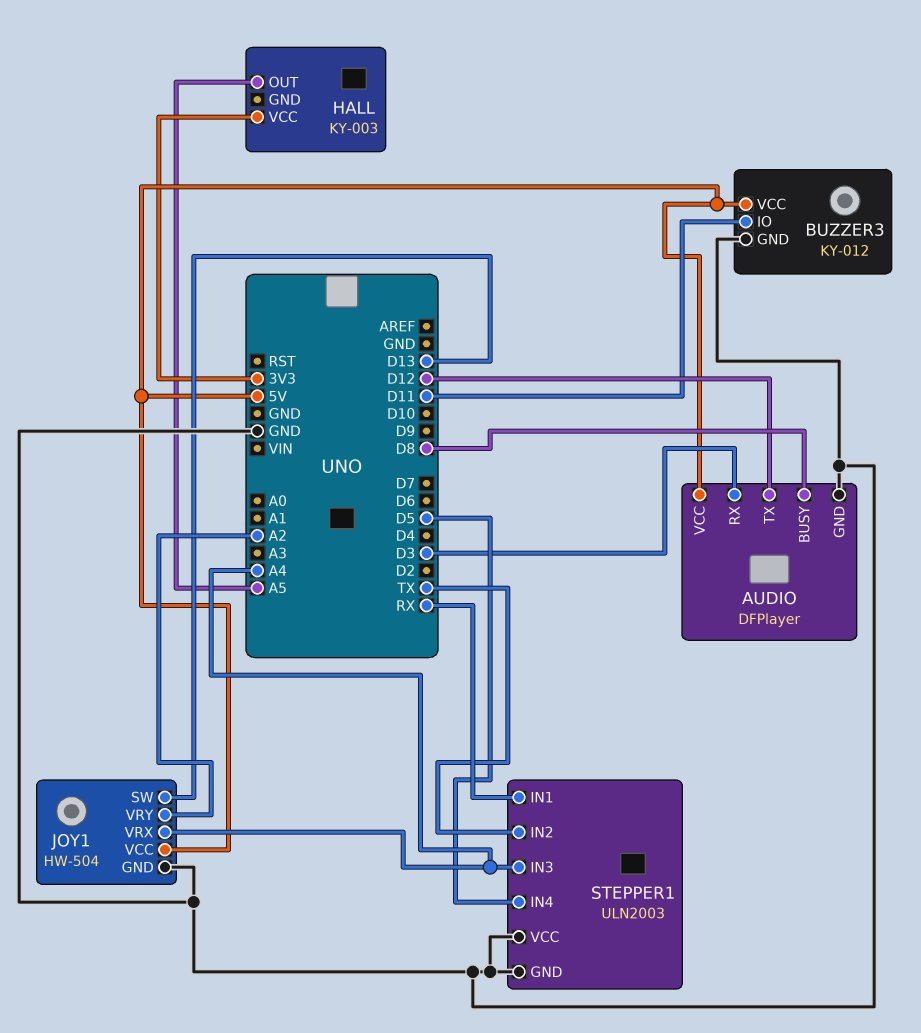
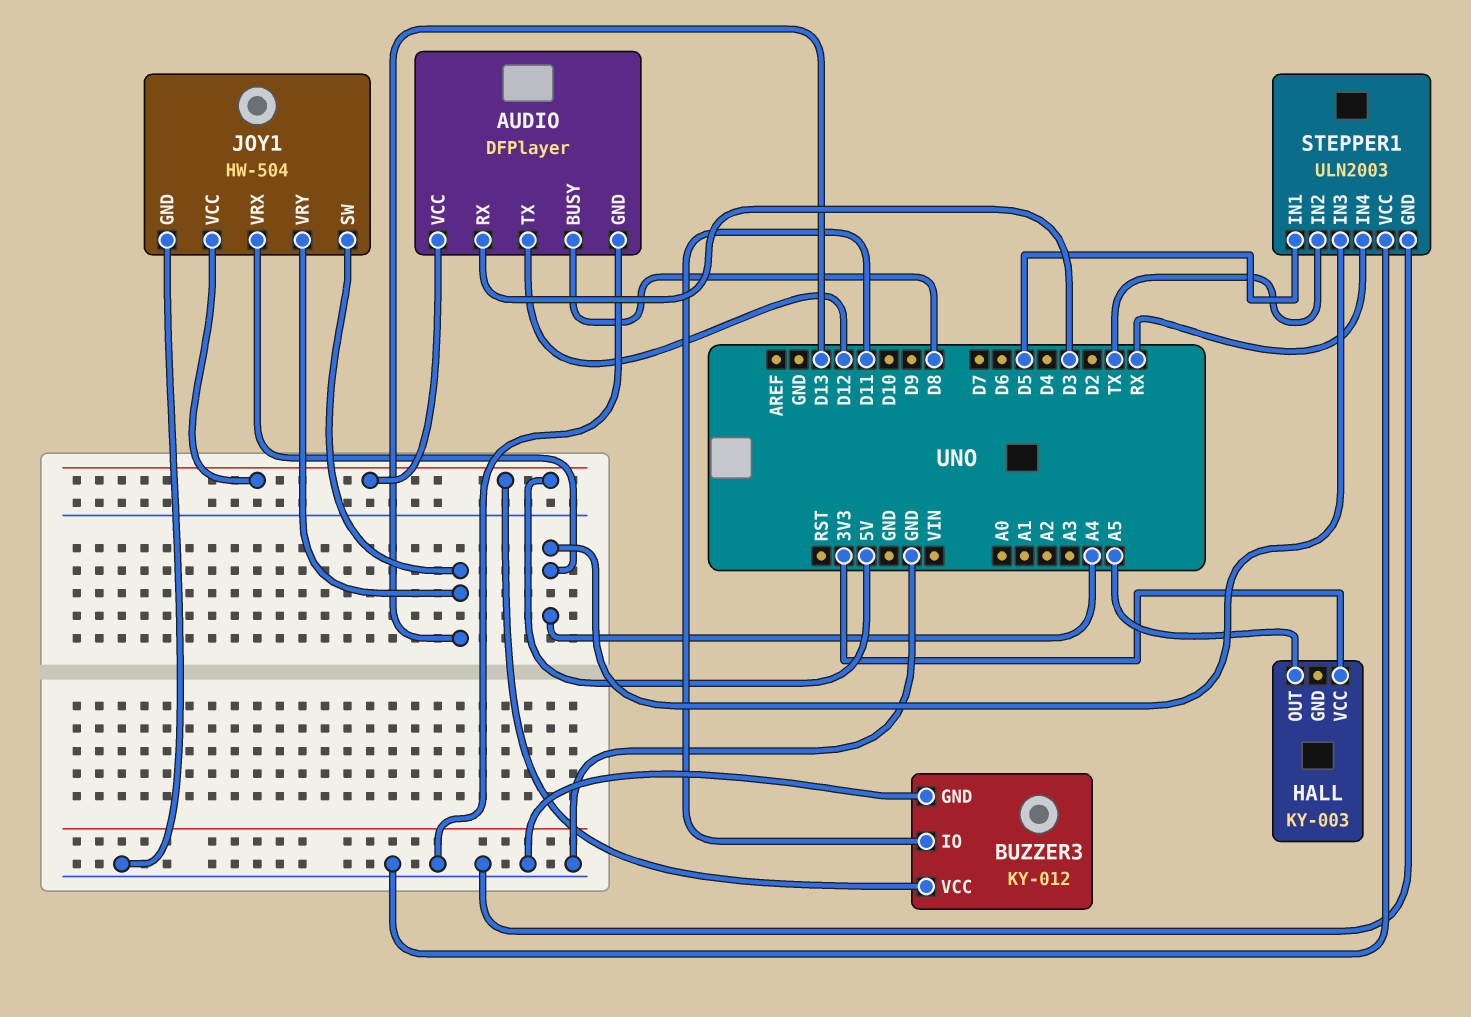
JOY1 pin VRY: A2 -> D13
STEPPER1 pin IN1: RX -> D5
STEPPER1 pin IN4: D5 -> RX

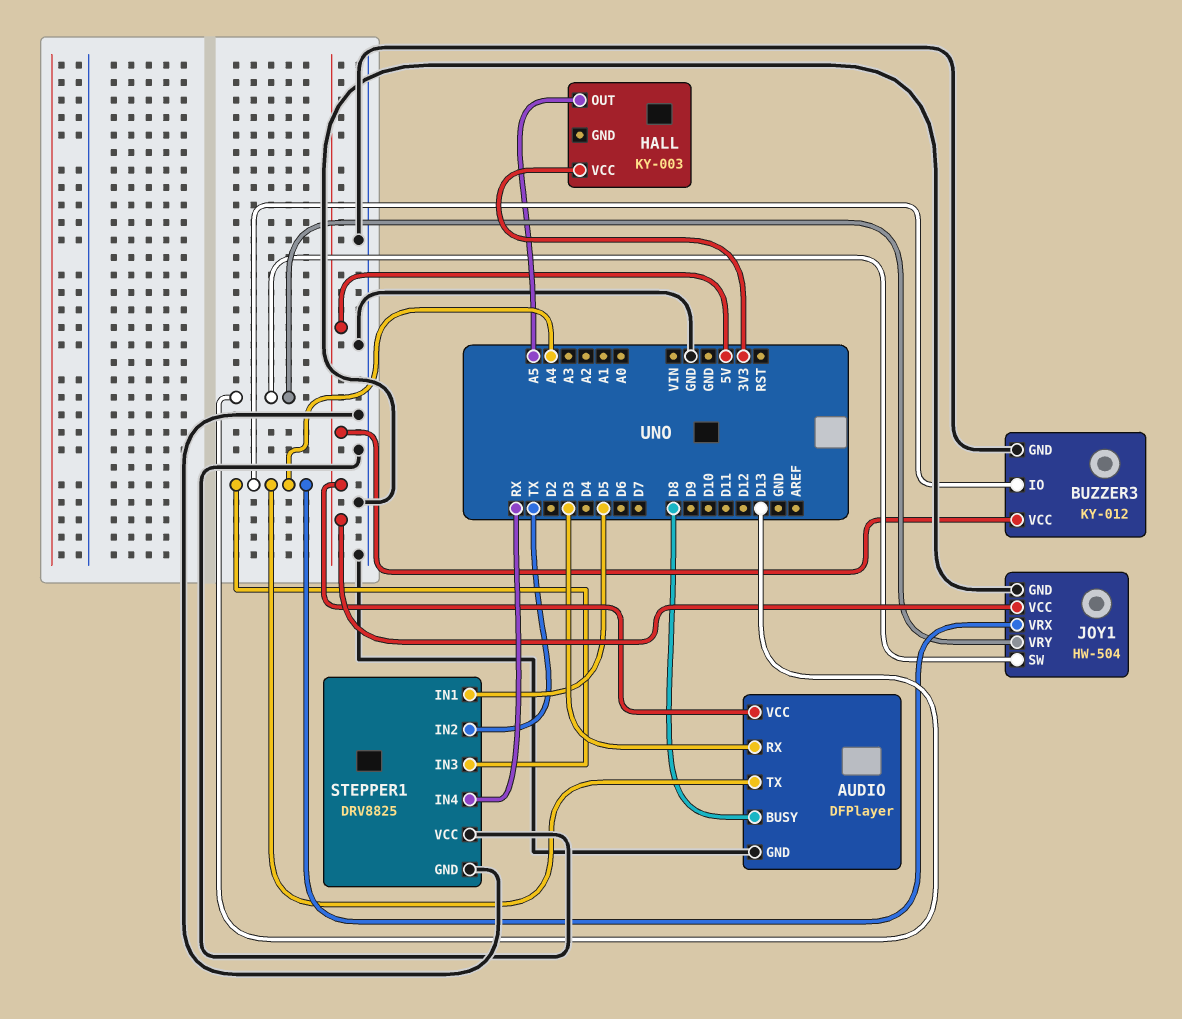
AUDIO pin TX: D12 -> A4
BUZZER3 pin IO: D11 -> A4
STEPPER1: ULN2003 -> DRV8825

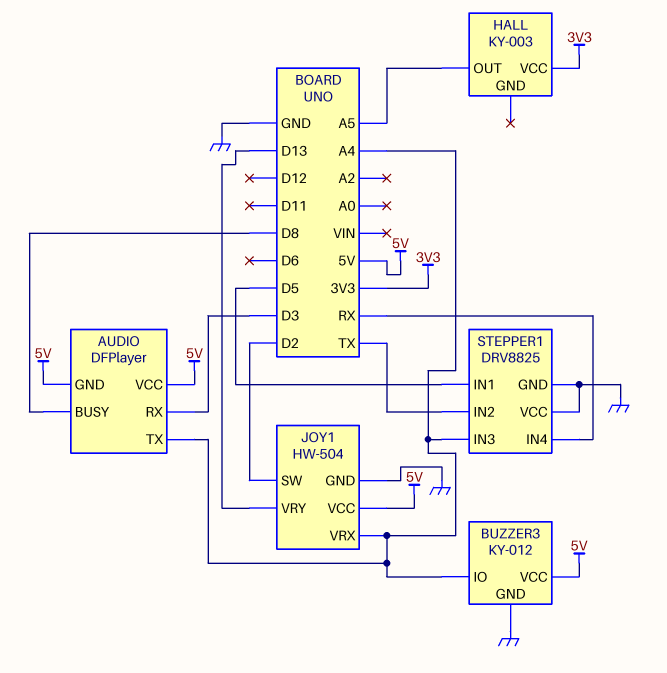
AUDIO pin GND: GND -> 5V
JOY1 pin SW: D13 -> D2

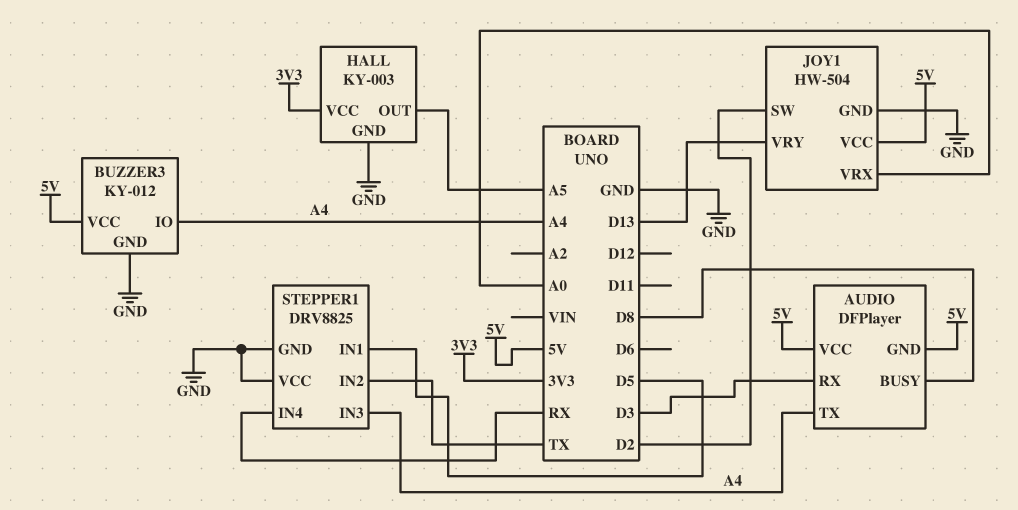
HALL pin GND: none -> GND
JOY1 pin VRX: A4 -> A0

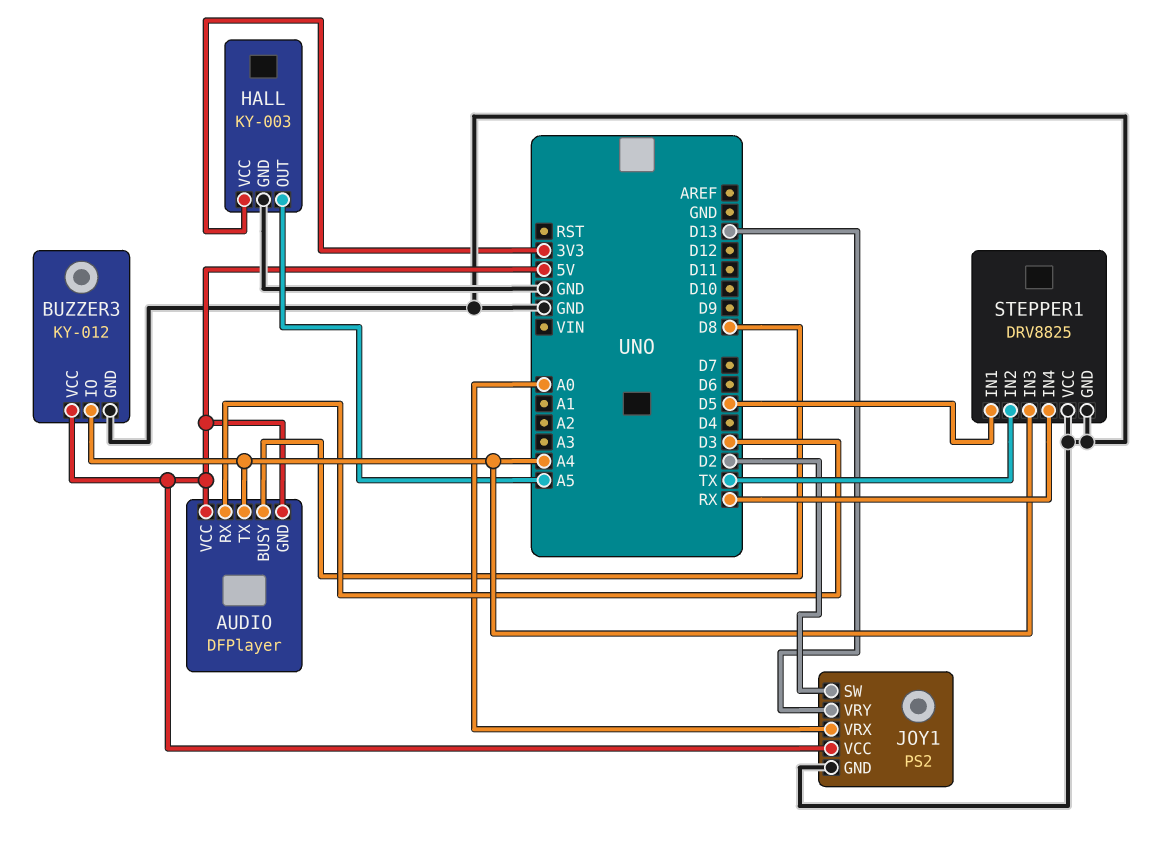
JOY1: HW-504 -> PS2

